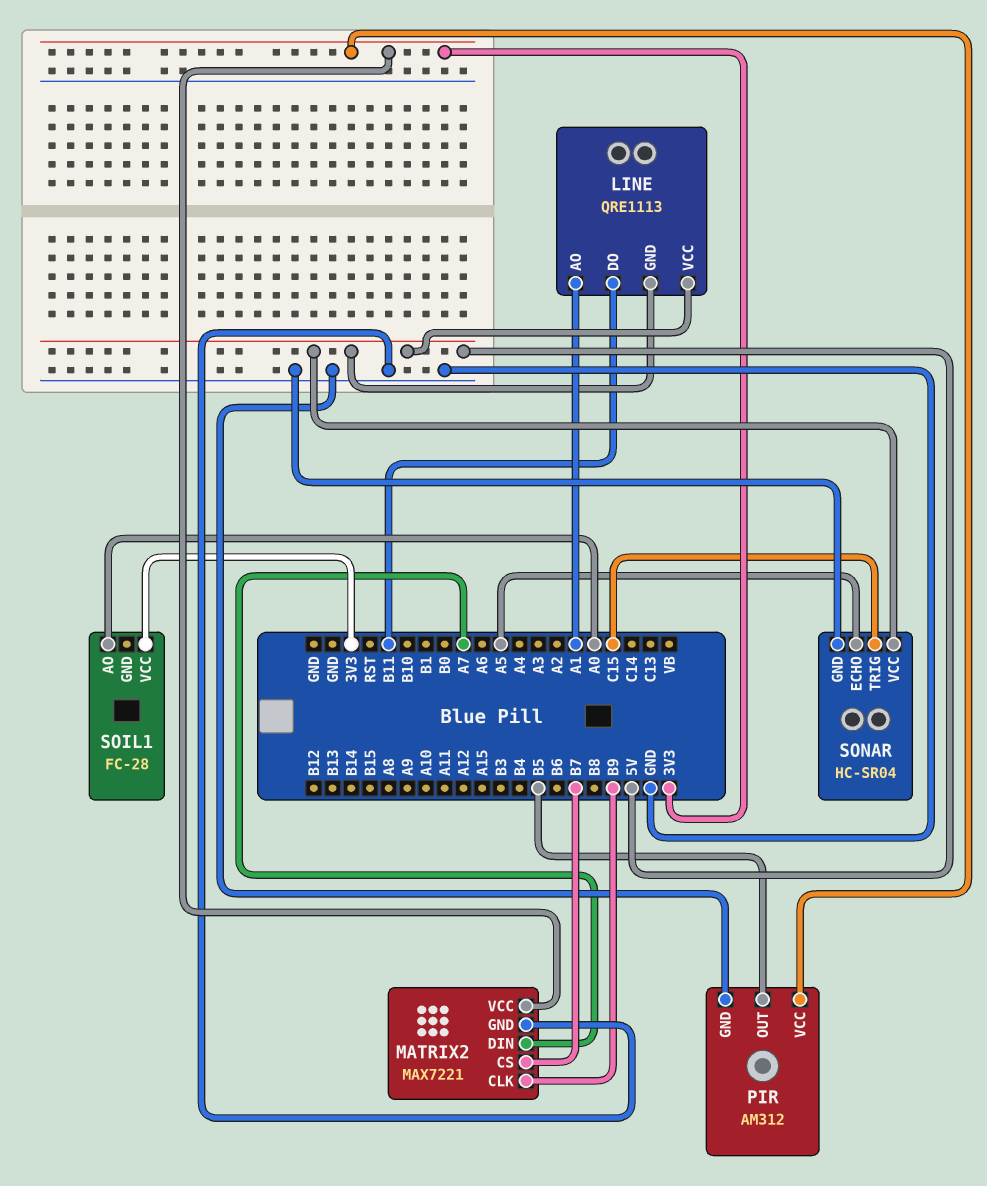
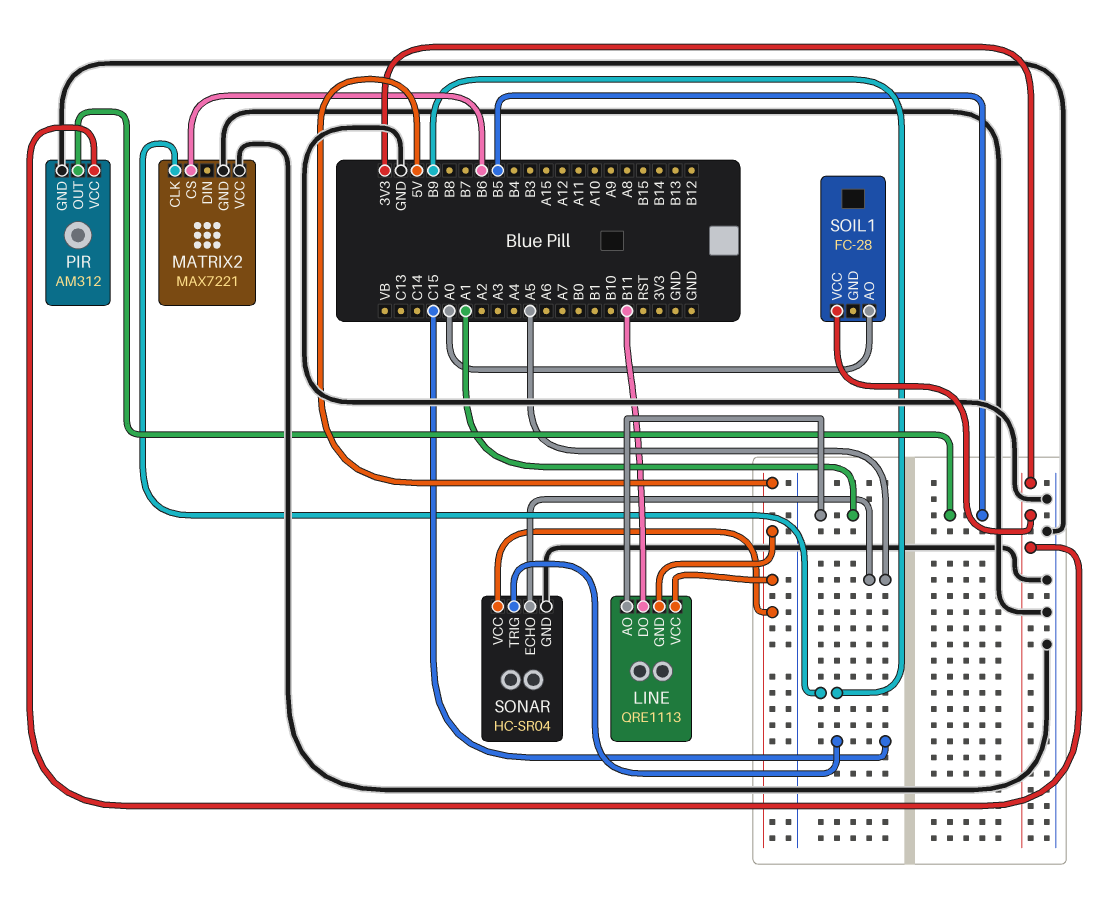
MATRIX2 pin CS: B7 -> B6
MATRIX2 pin DIN: A7 -> none
MATRIX2 pin VCC: 3V3 -> GND

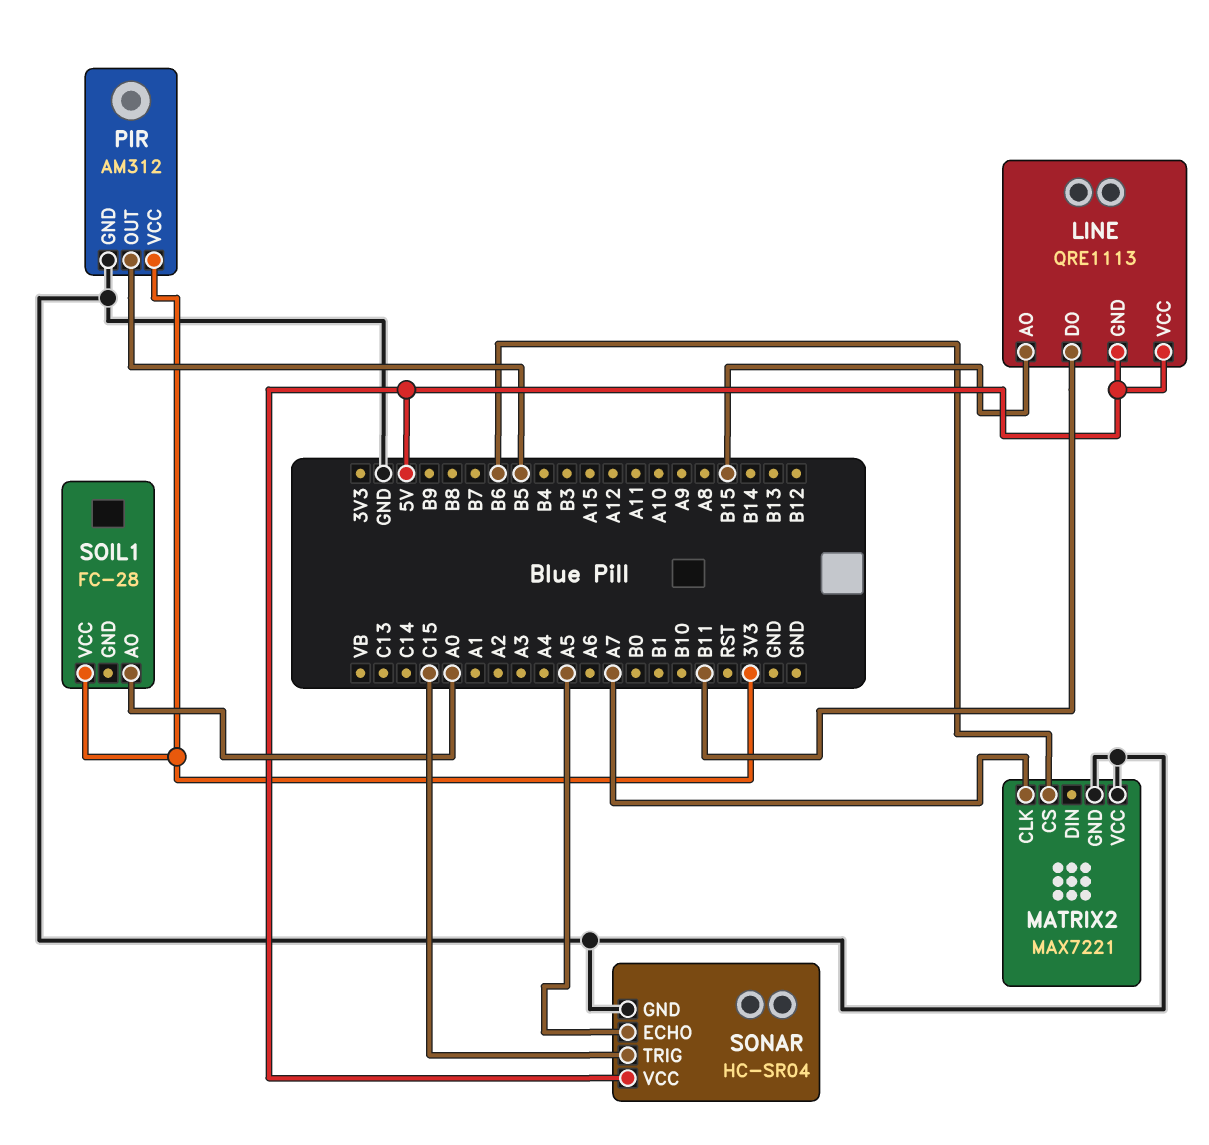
LINE pin AO: A1 -> B15
MATRIX2 pin CLK: B9 -> A7

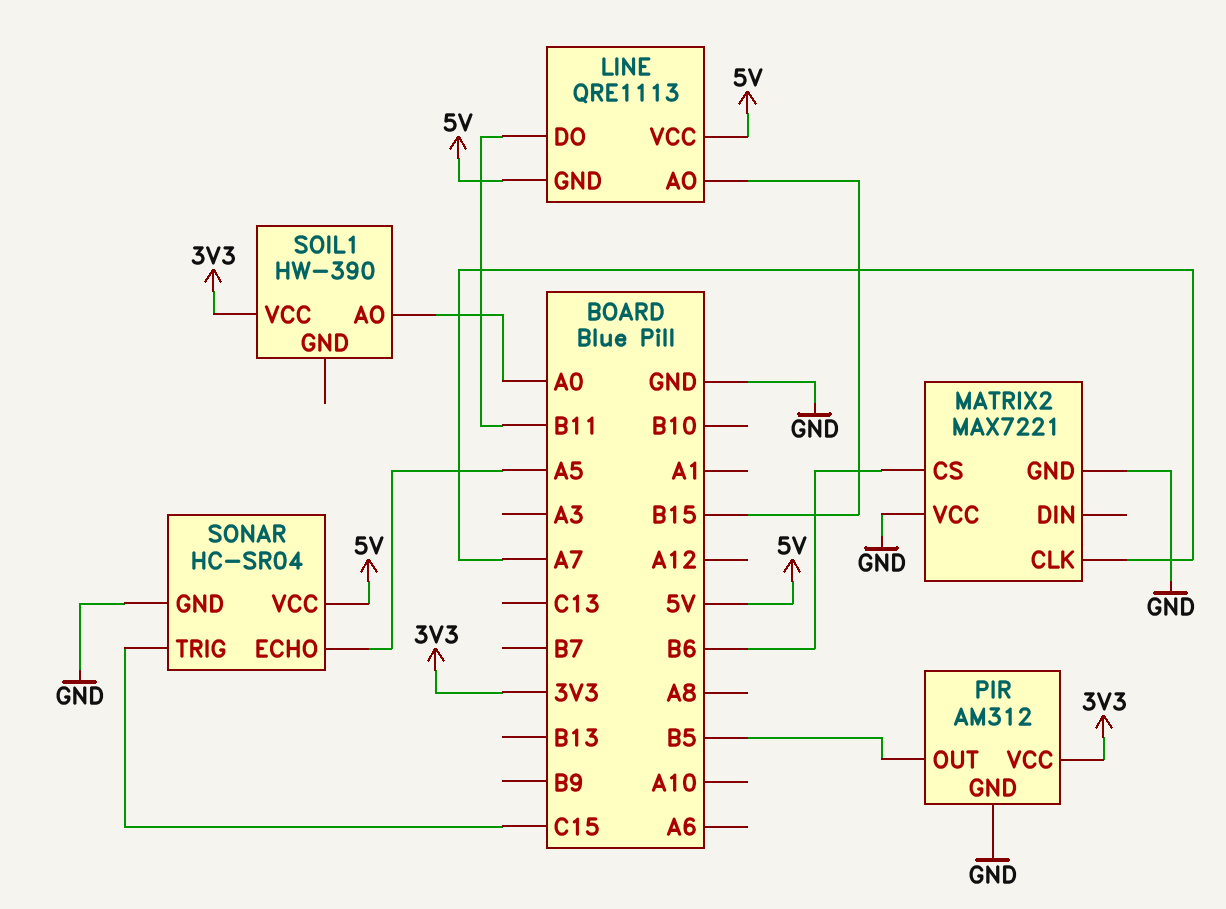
SOIL1: FC-28 -> HW-390

